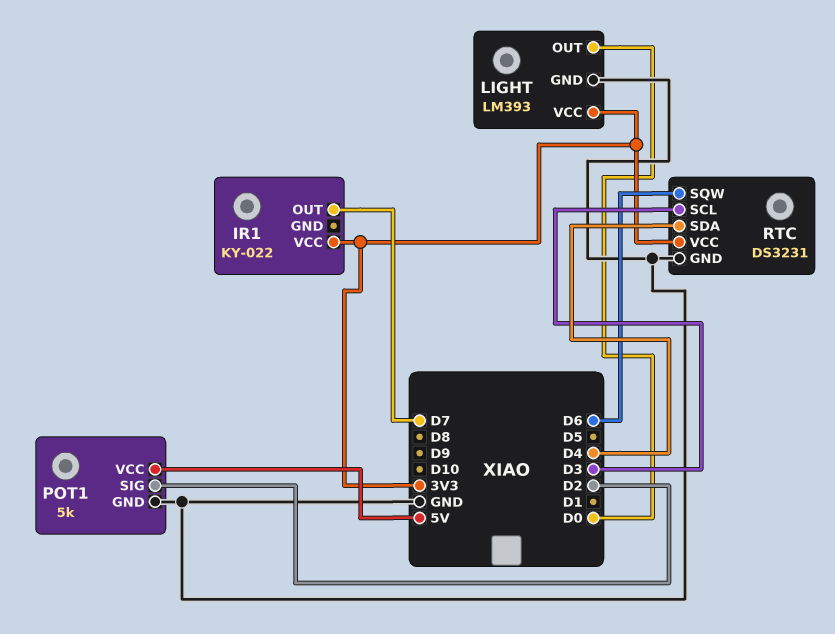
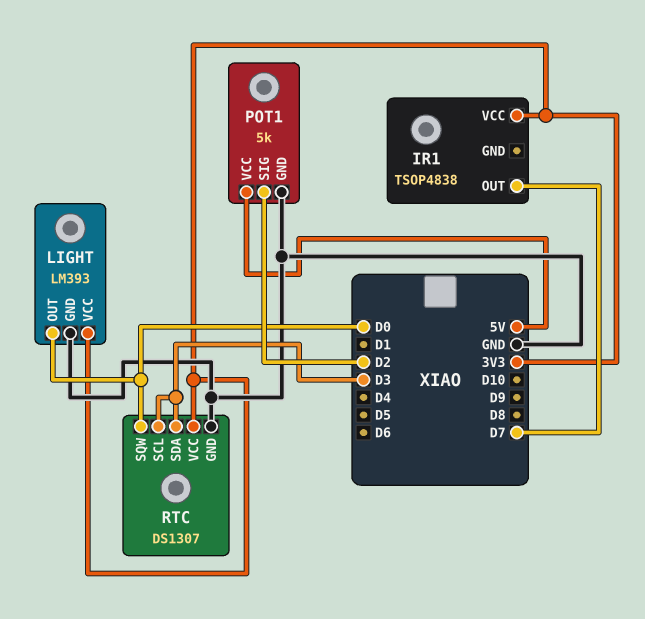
IR1: KY-022 -> TSOP4838
RTC: DS3231 -> DS1307
RTC pin SDA: D4 -> D3
RTC pin SQW: D6 -> D0

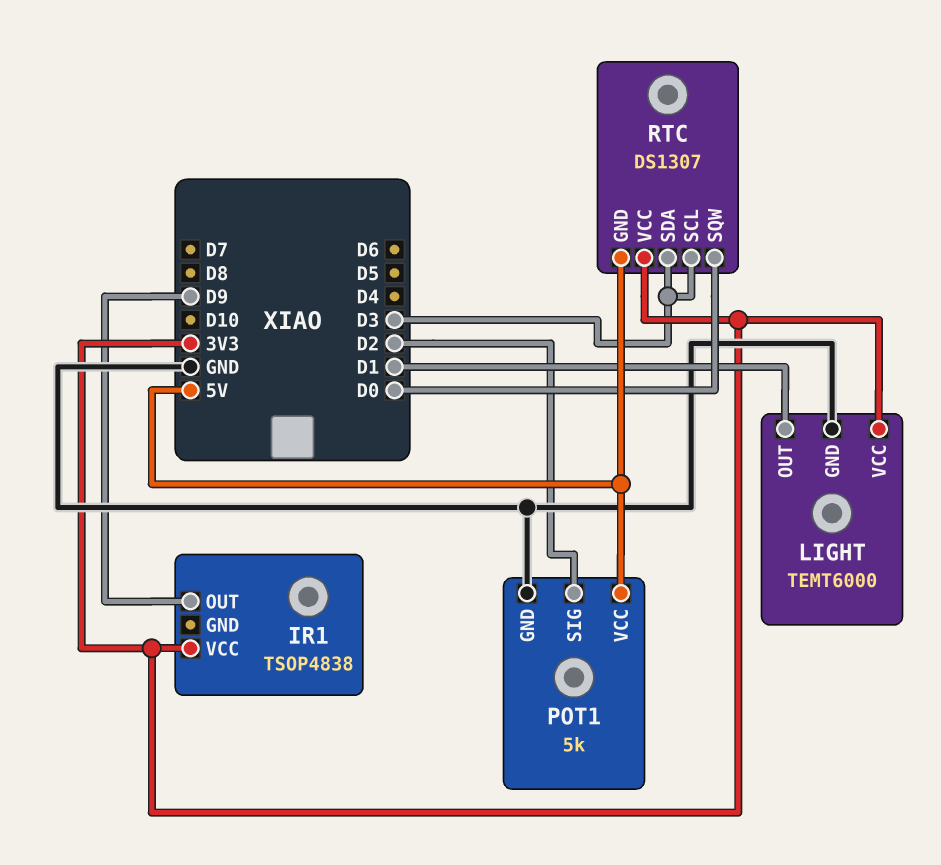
IR1 pin OUT: D7 -> D9
LIGHT: LM393 -> TEMT6000
LIGHT pin OUT: D0 -> D1
RTC pin GND: GND -> 5V

